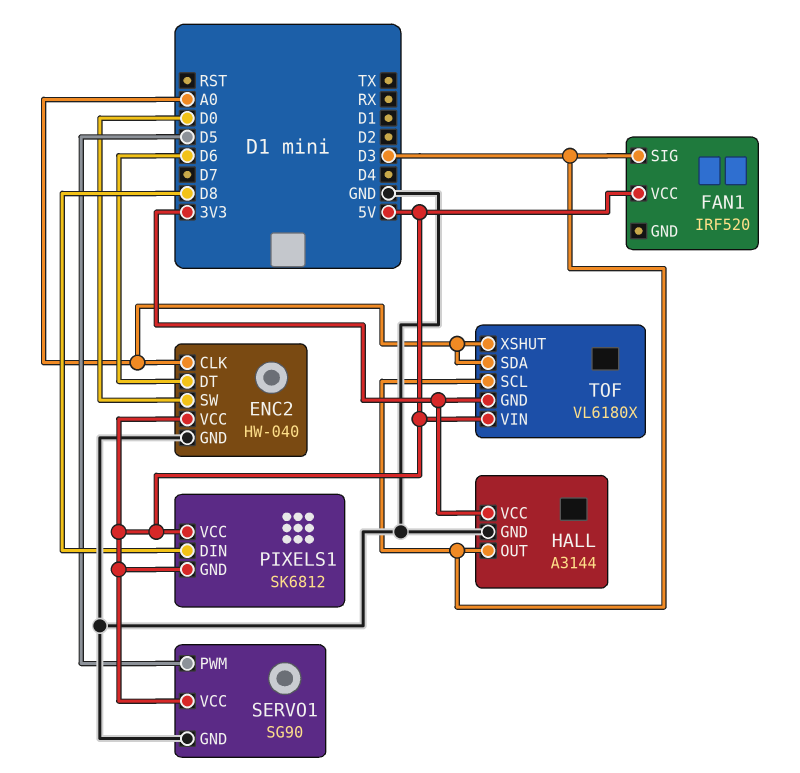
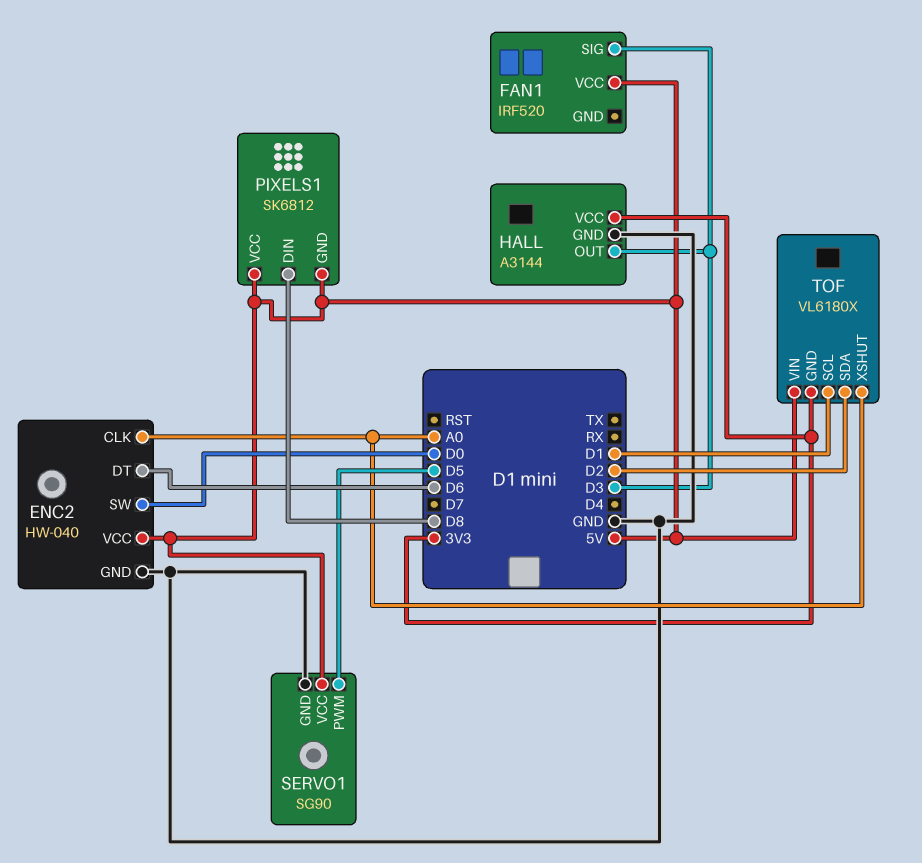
TOF pin SCL: D3 -> D1
TOF pin SDA: A0 -> D2

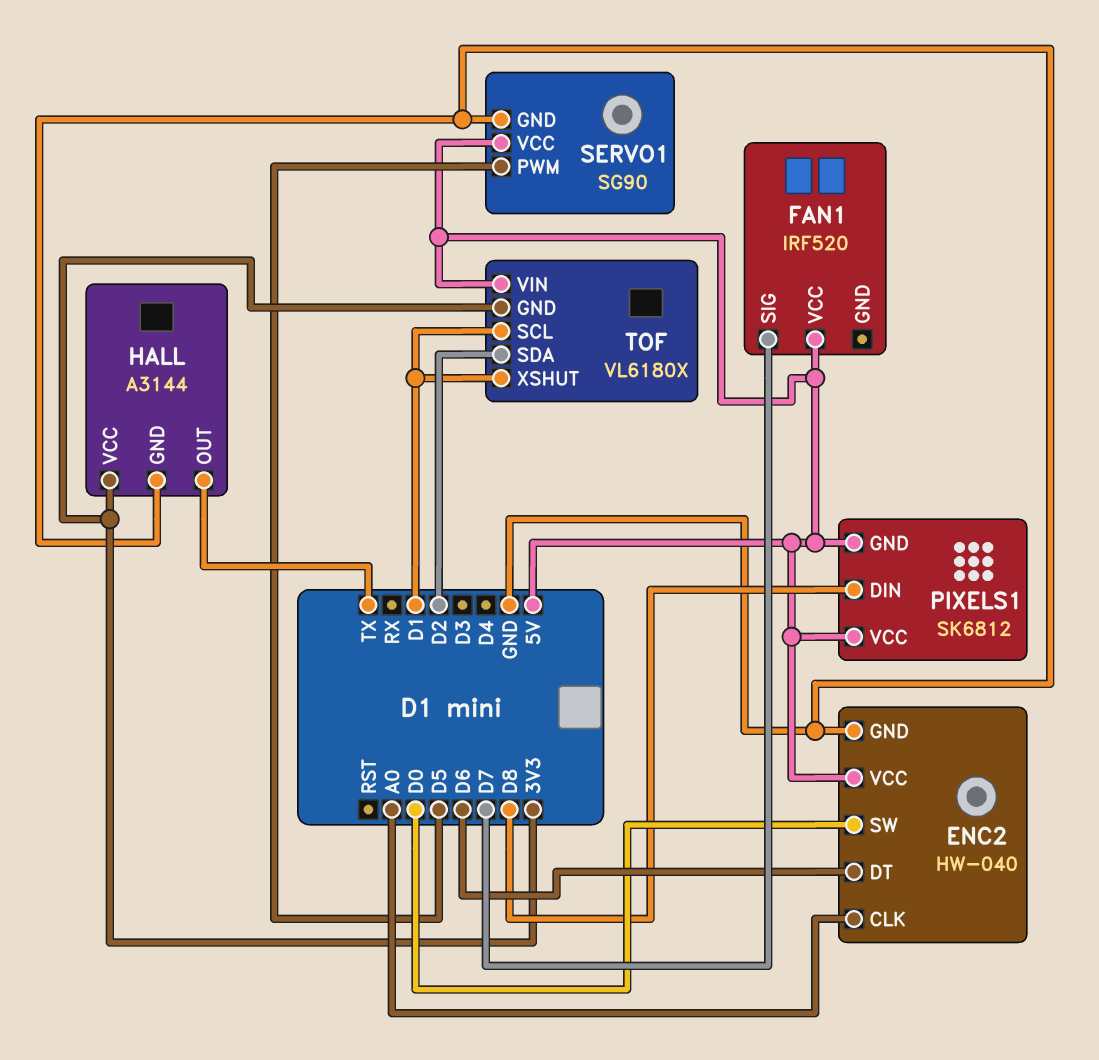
FAN1 pin SIG: D3 -> D7
HALL pin OUT: D3 -> TX
TOF pin XSHUT: A0 -> D1

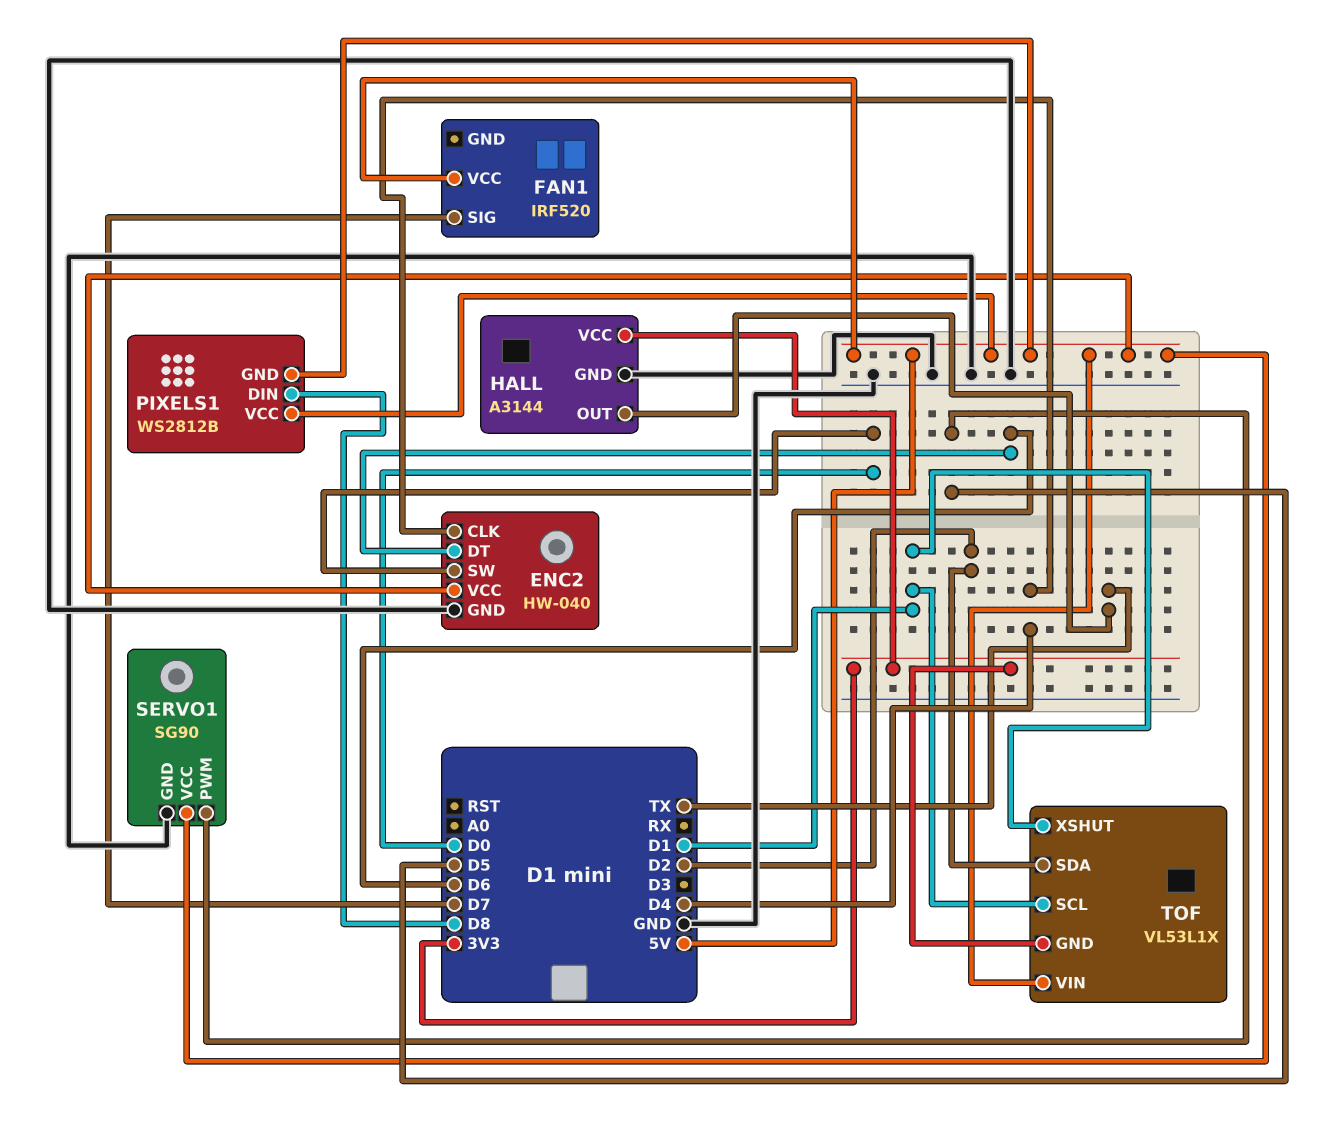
ENC2 pin CLK: A0 -> D4
PIXELS1: SK6812 -> WS2812B
TOF: VL6180X -> VL53L1X

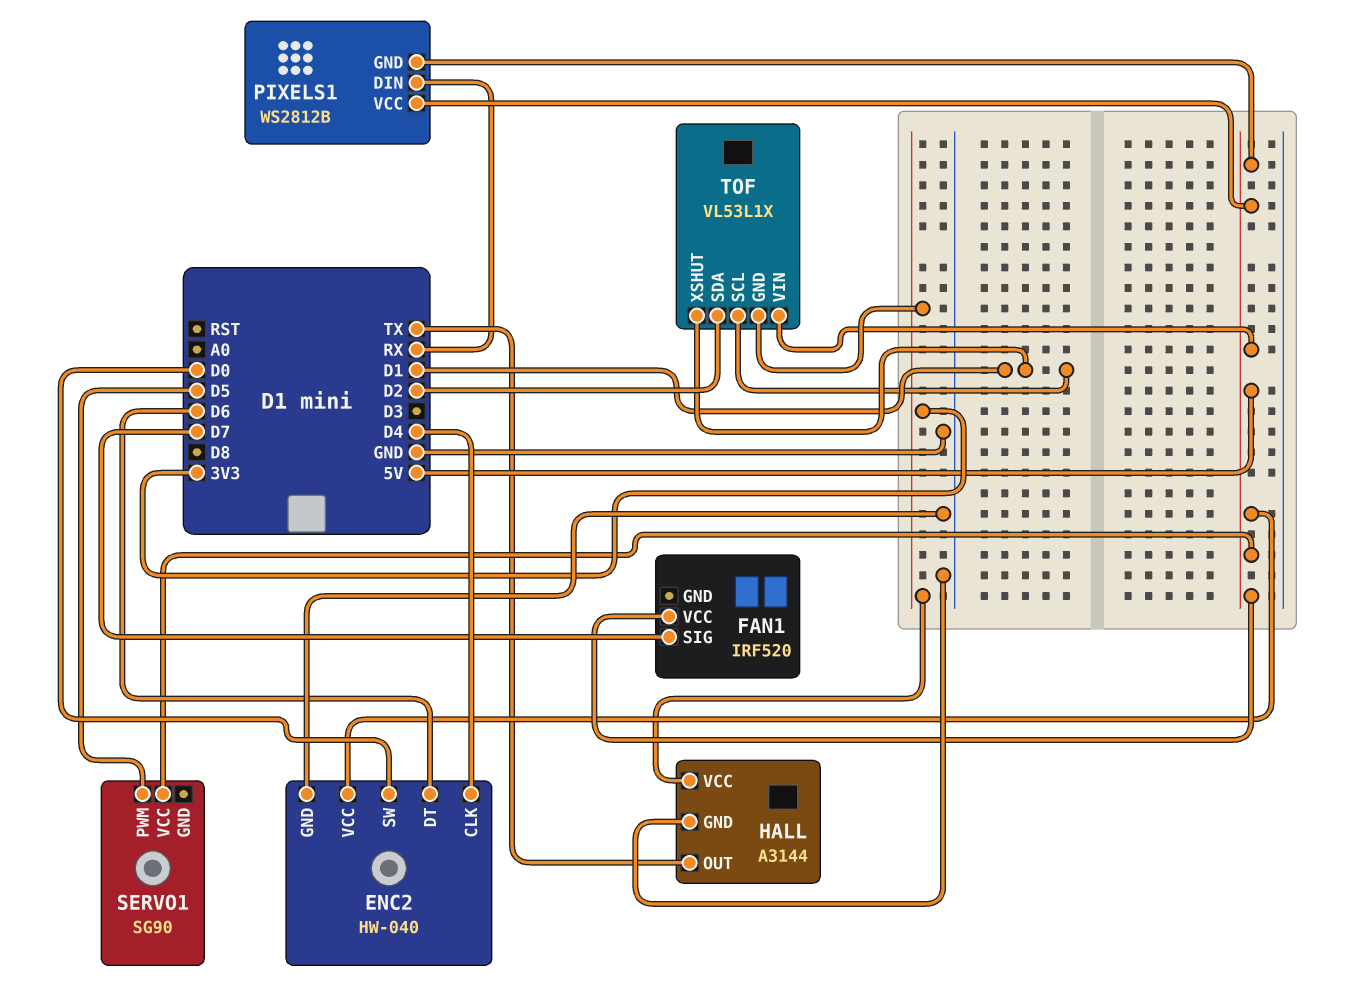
PIXELS1 pin DIN: D8 -> RX
SERVO1 pin GND: GND -> none

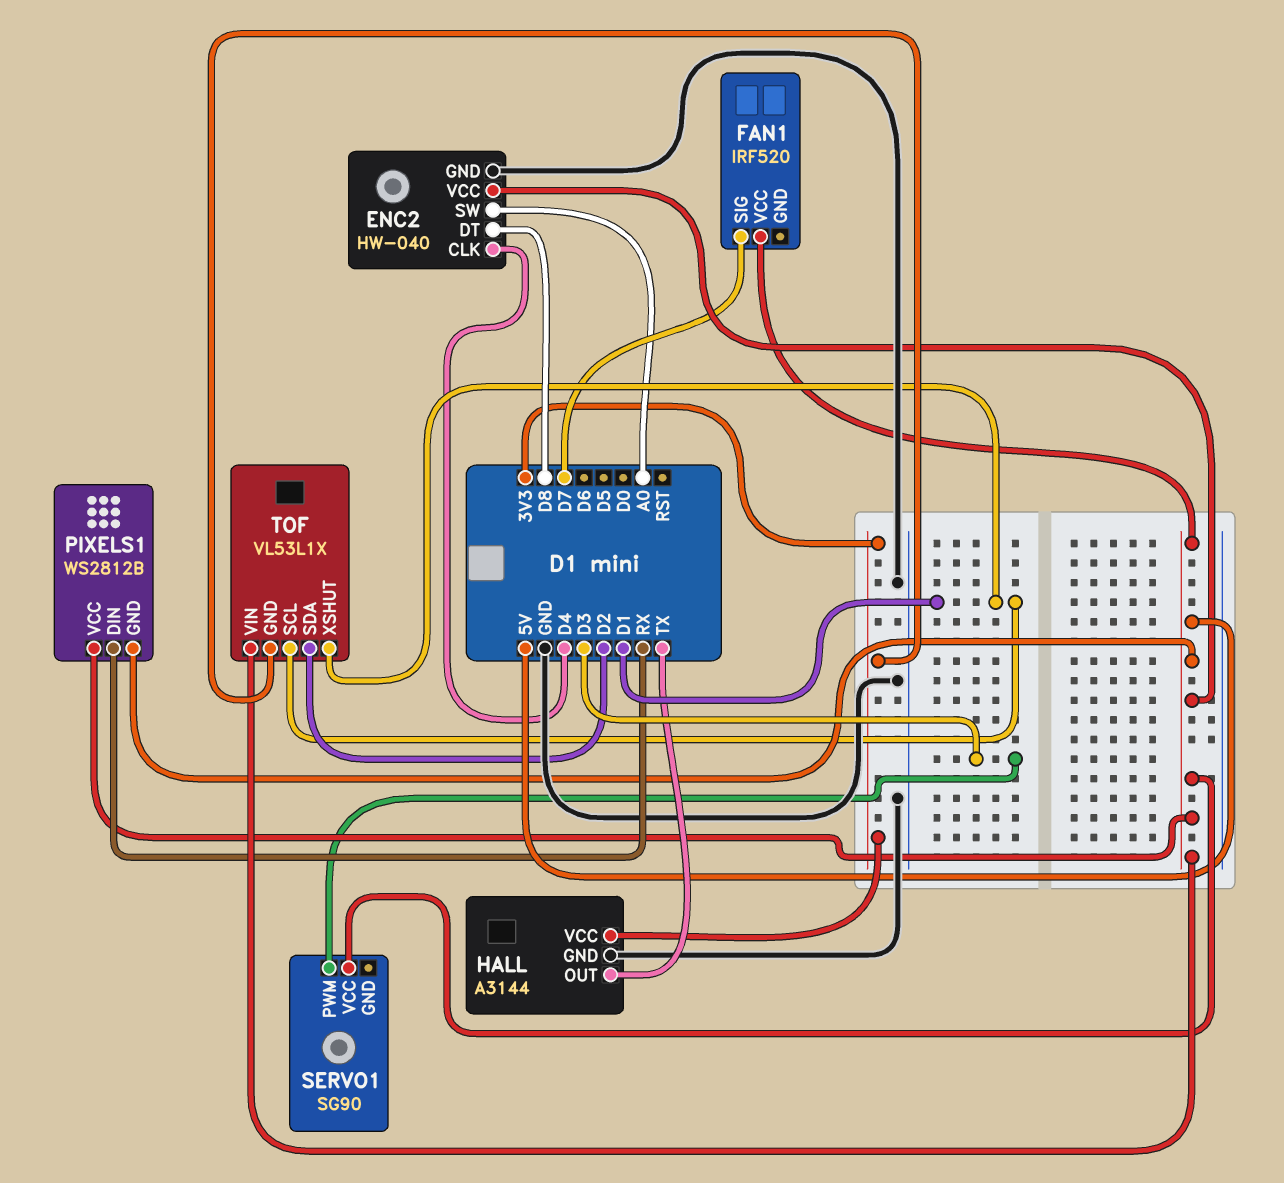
ENC2 pin DT: D6 -> D8
ENC2 pin SW: D0 -> A0
SERVO1 pin PWM: D5 -> D3

